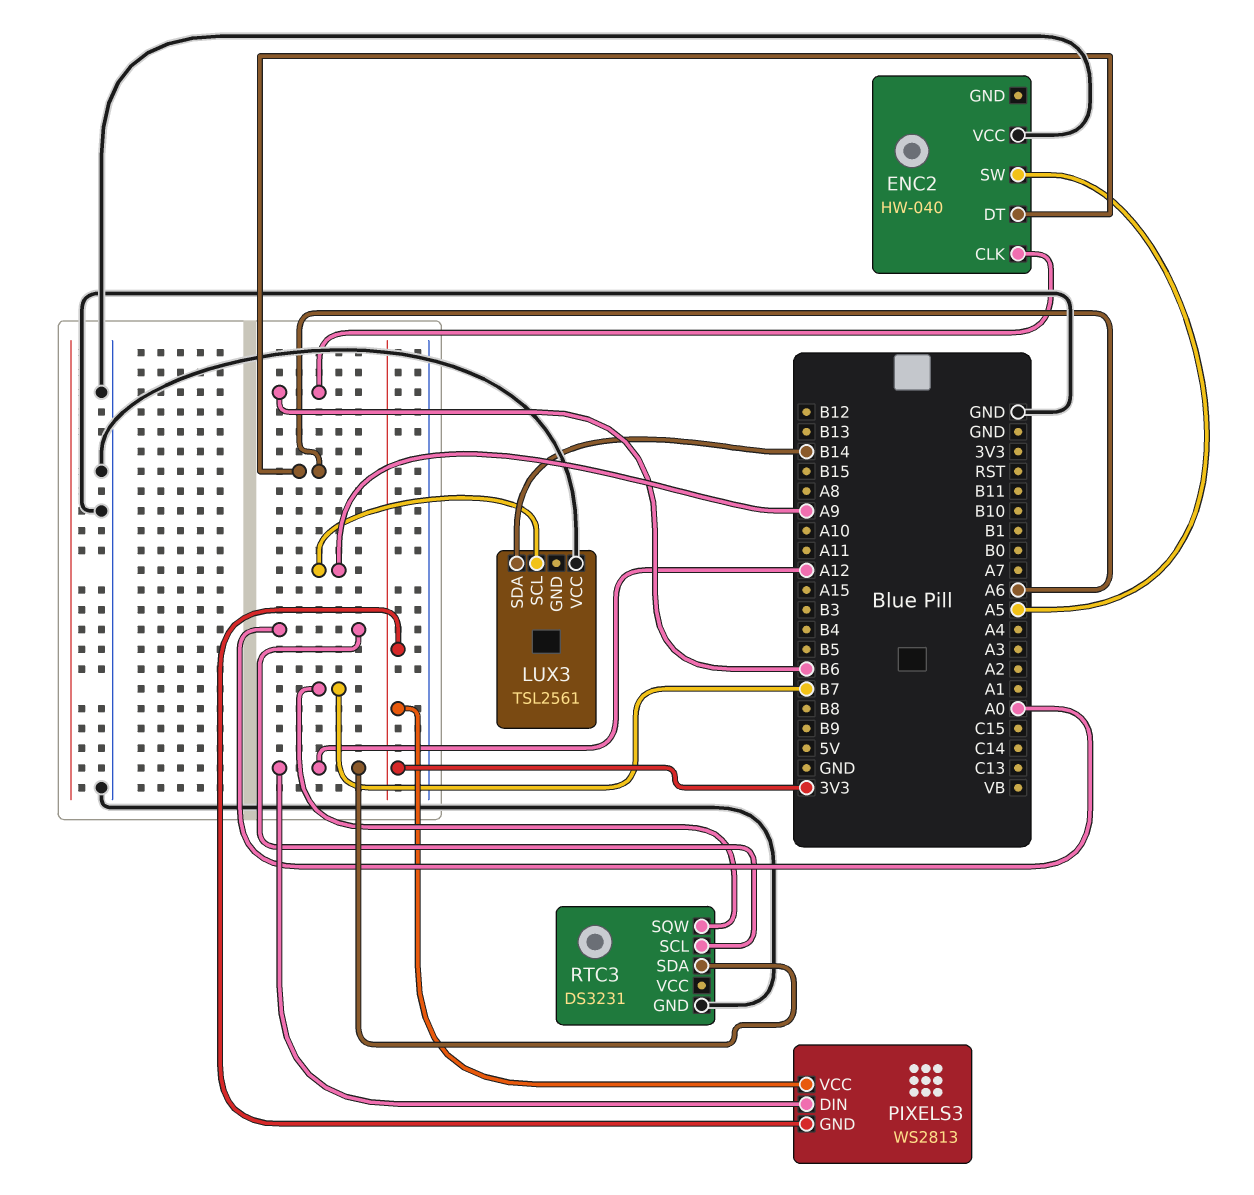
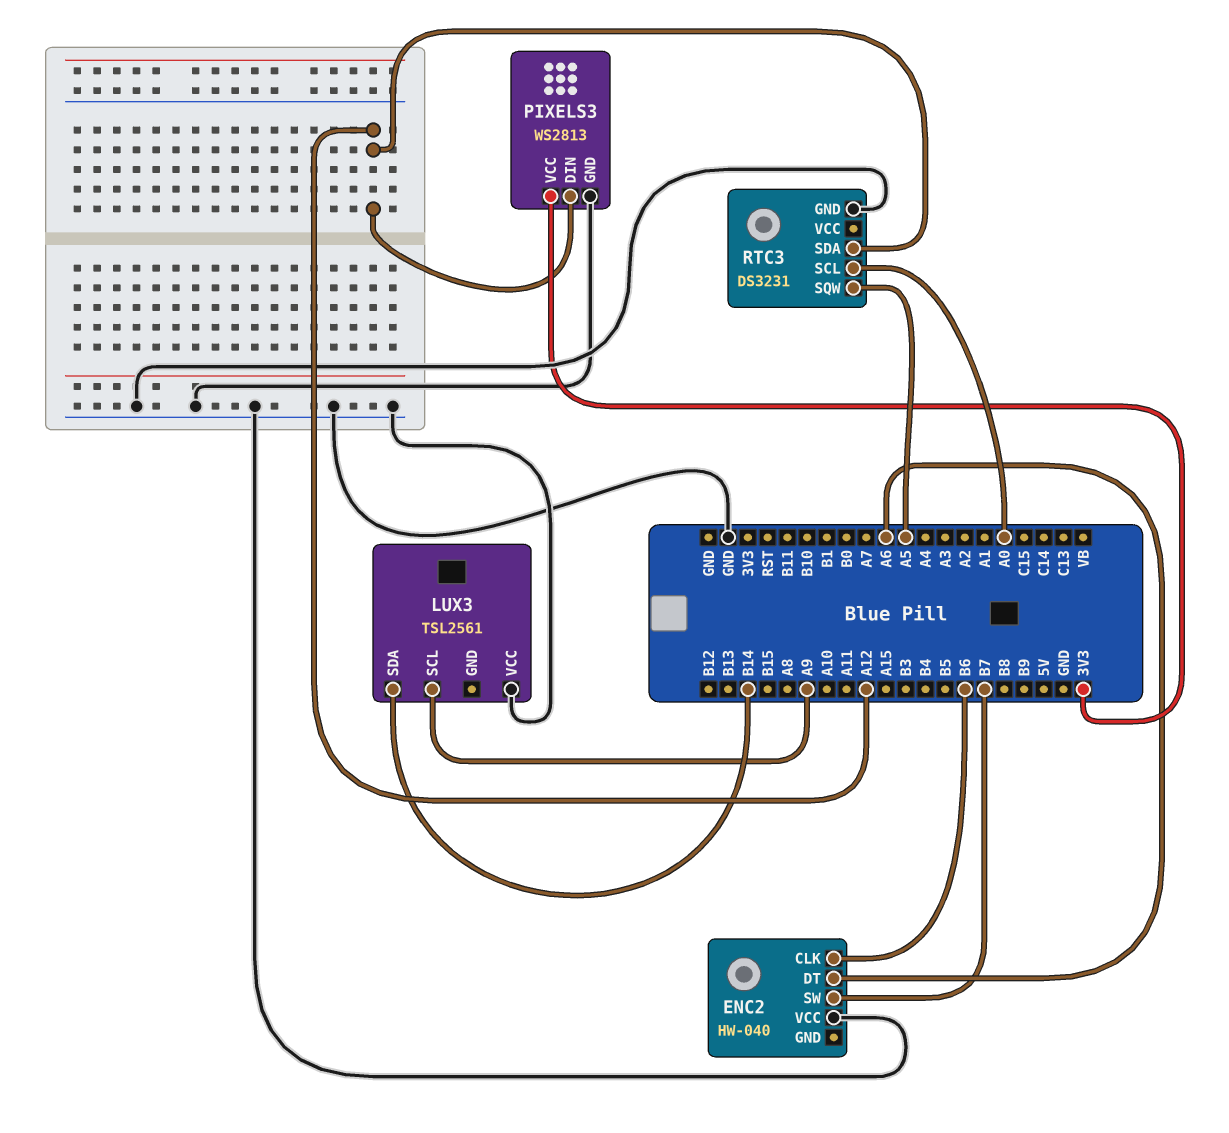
ENC2 pin SW: A5 -> B7
PIXELS3 pin GND: 3V3 -> GND
RTC3 pin SQW: B7 -> A5

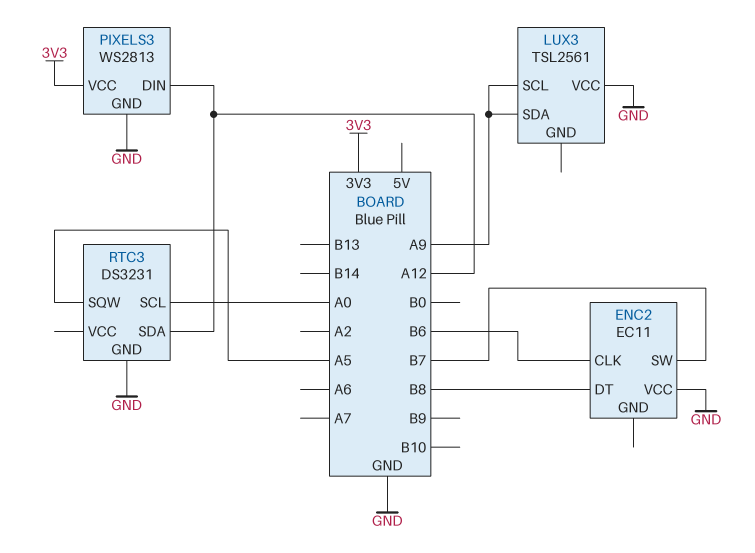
ENC2: HW-040 -> EC11
ENC2 pin DT: A6 -> B8
LUX3 pin SDA: B14 -> A9

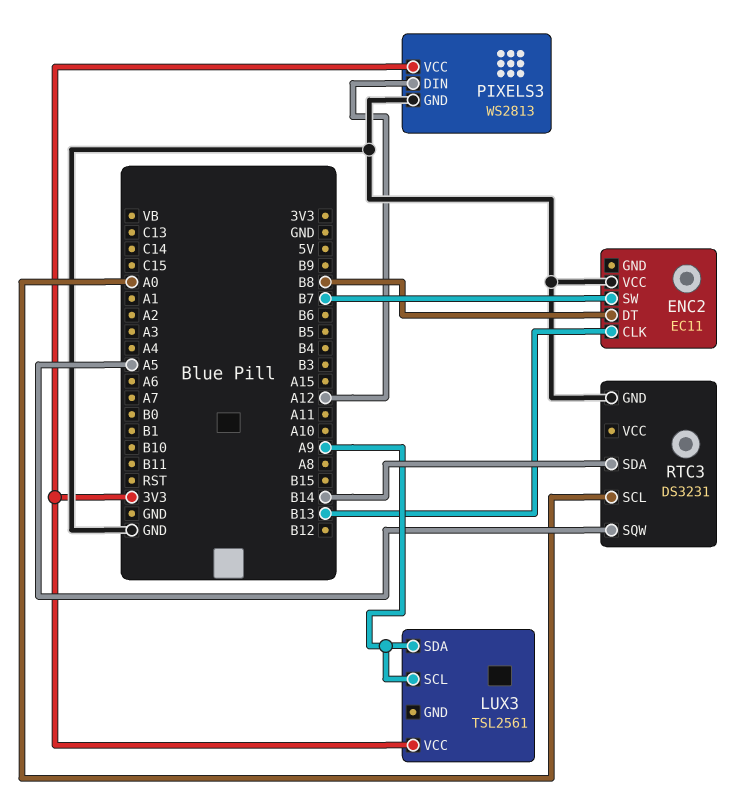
ENC2 pin CLK: B6 -> B13
LUX3 pin VCC: GND -> 3V3
RTC3 pin SDA: A12 -> B14

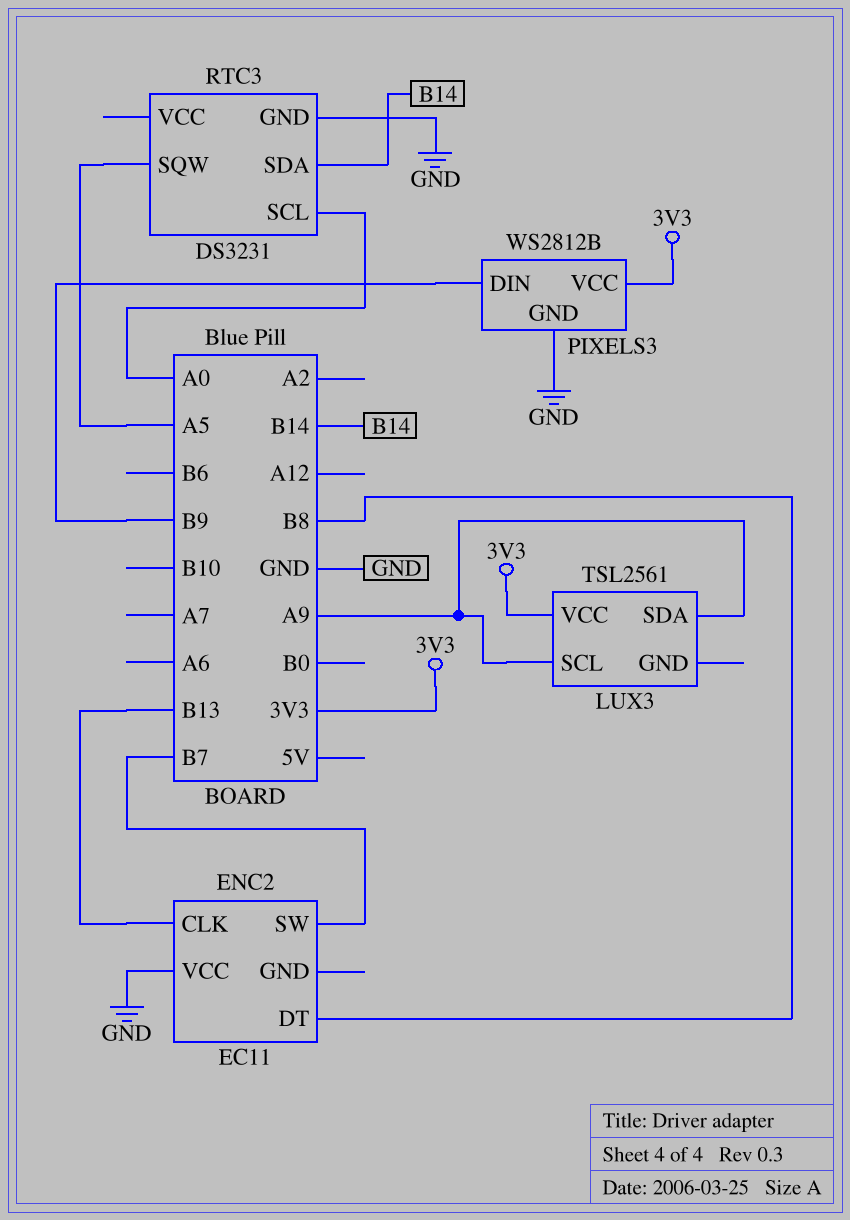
PIXELS3: WS2813 -> WS2812B
PIXELS3 pin DIN: A12 -> B9

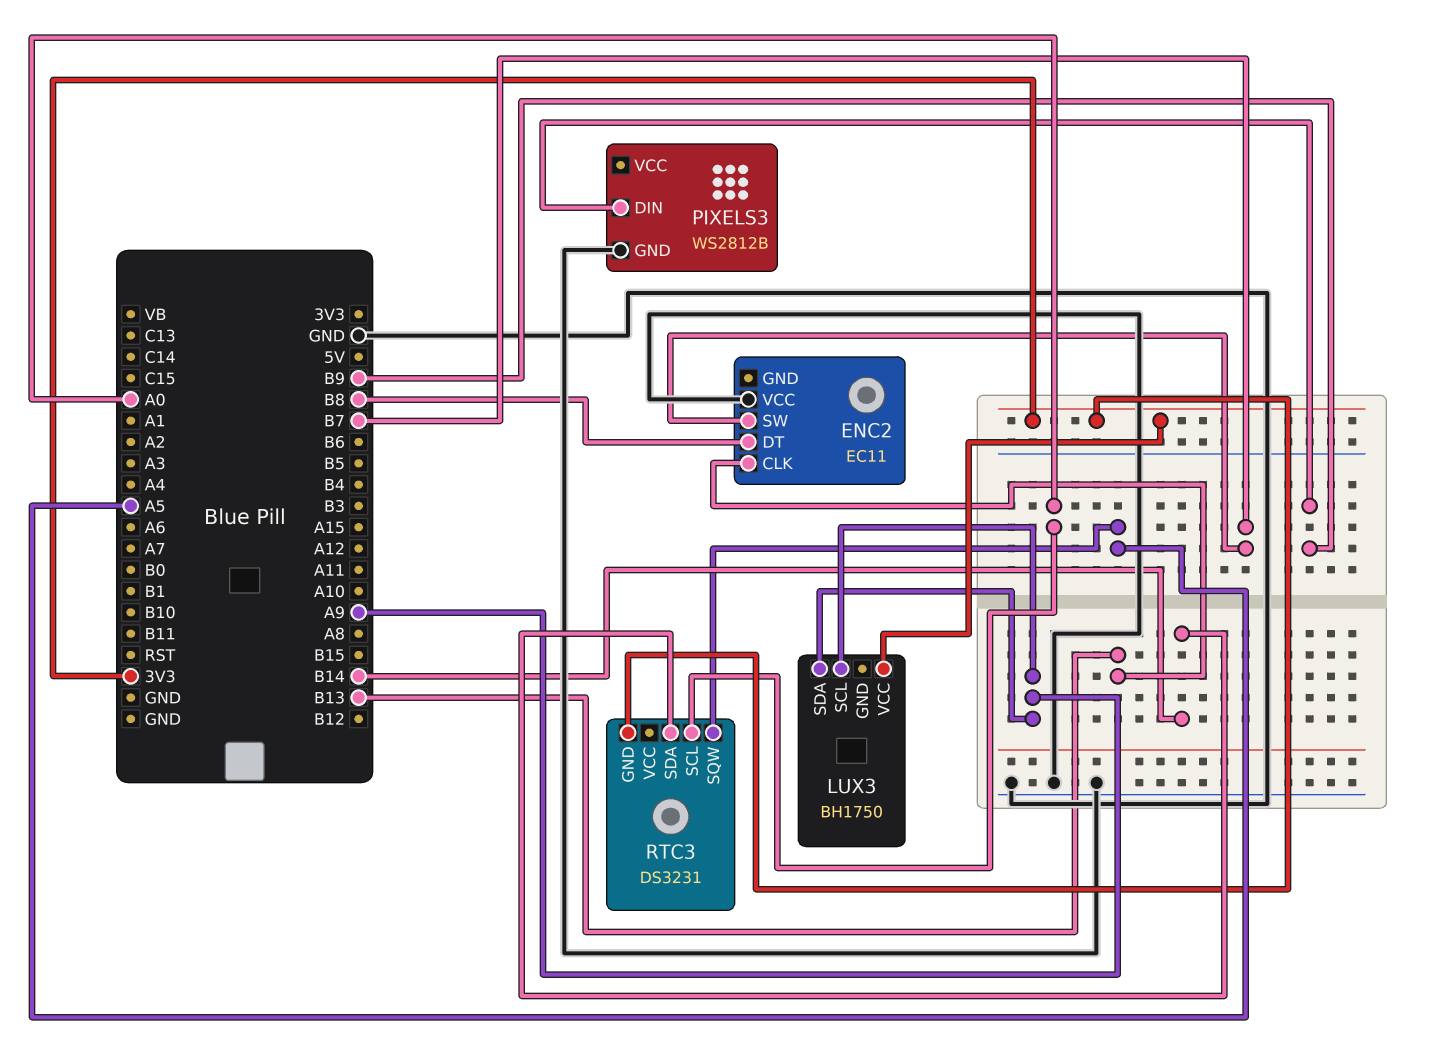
LUX3: TSL2561 -> BH1750
PIXELS3 pin VCC: 3V3 -> none
RTC3 pin GND: GND -> 3V3

